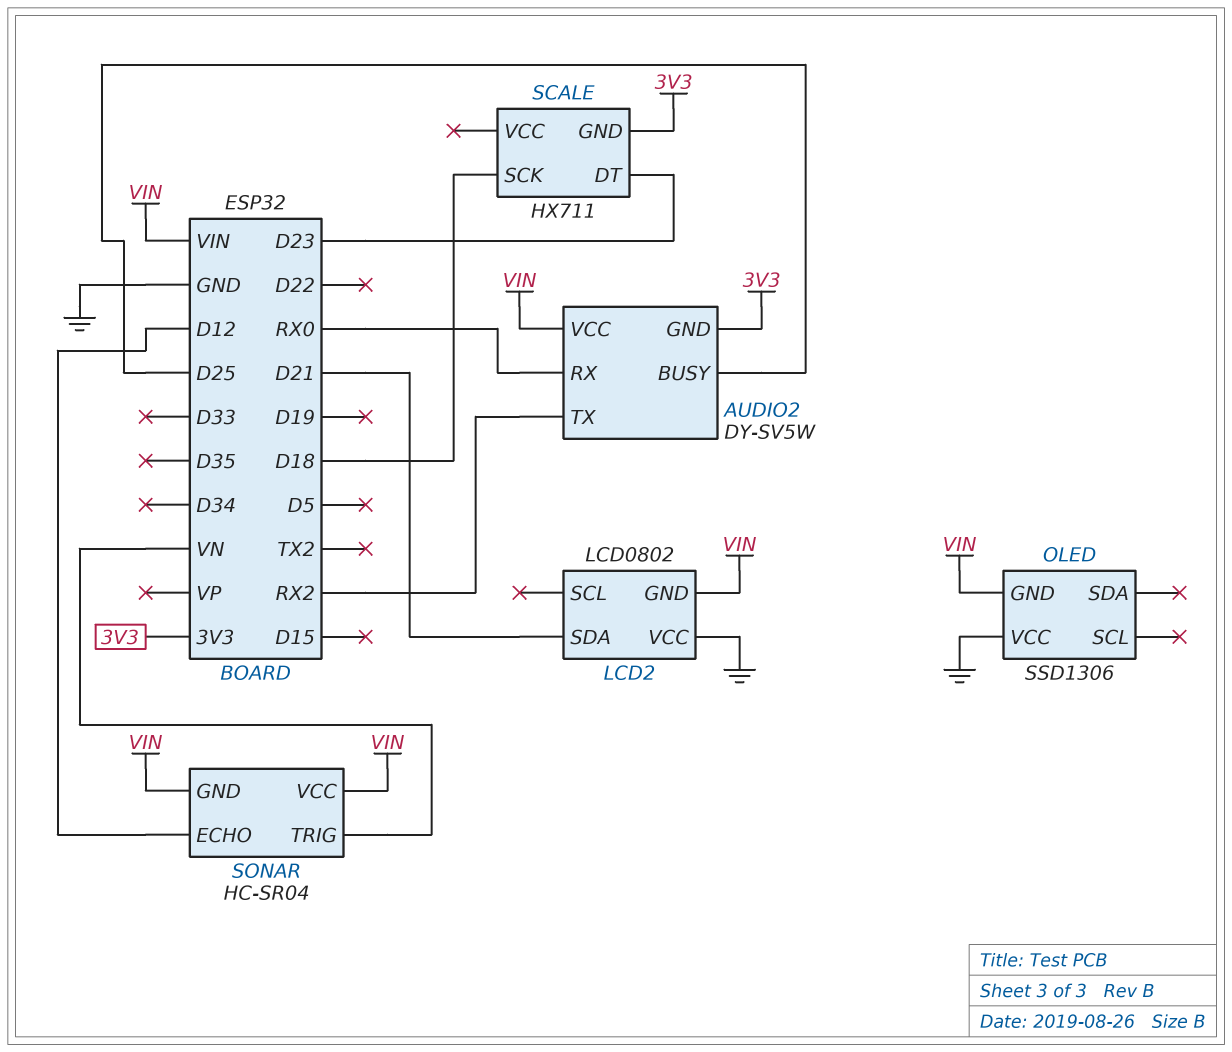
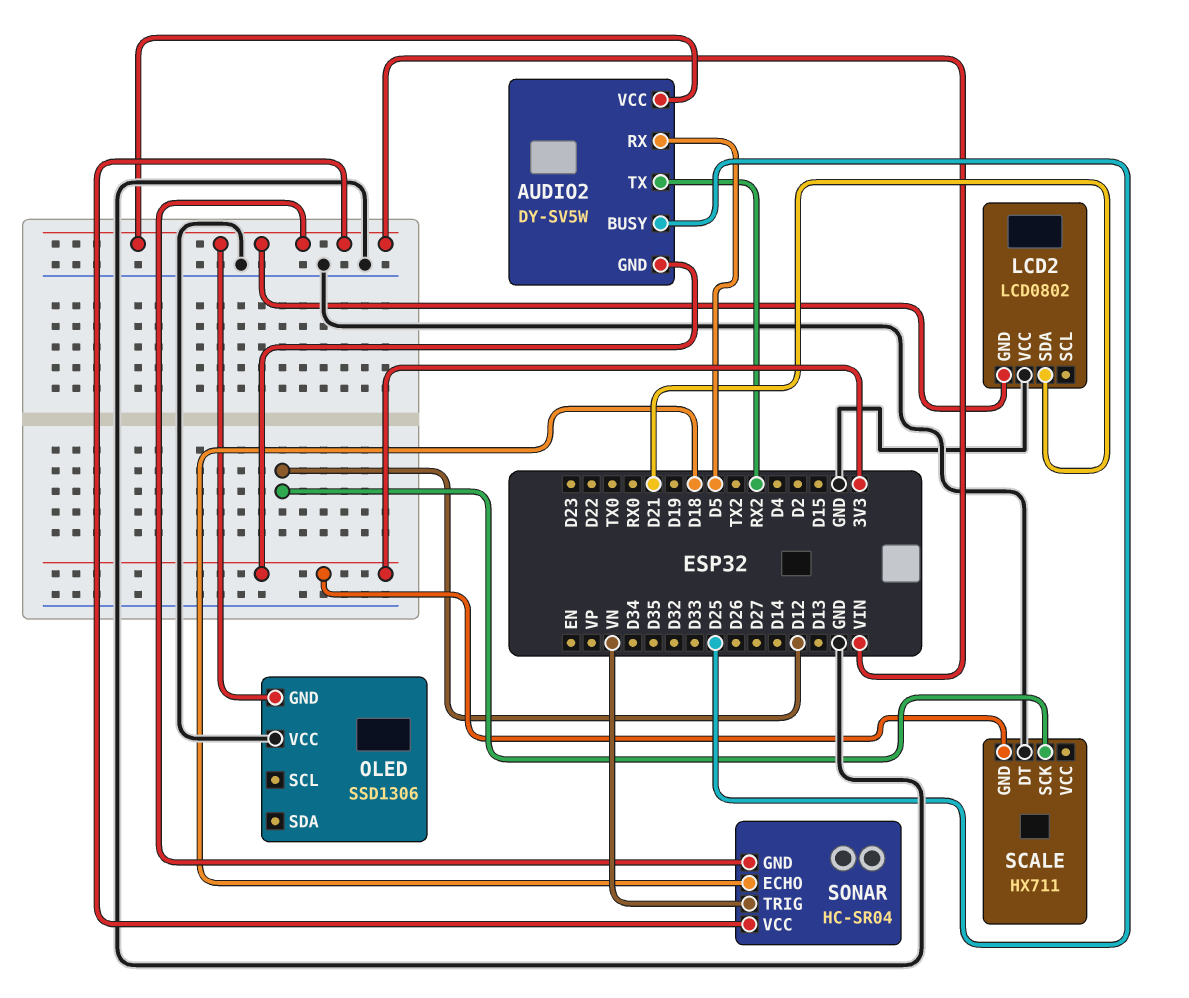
AUDIO2 pin RX: RX0 -> D5
SCALE pin DT: D23 -> GND
SCALE pin SCK: D18 -> D12
SONAR pin ECHO: D12 -> D18

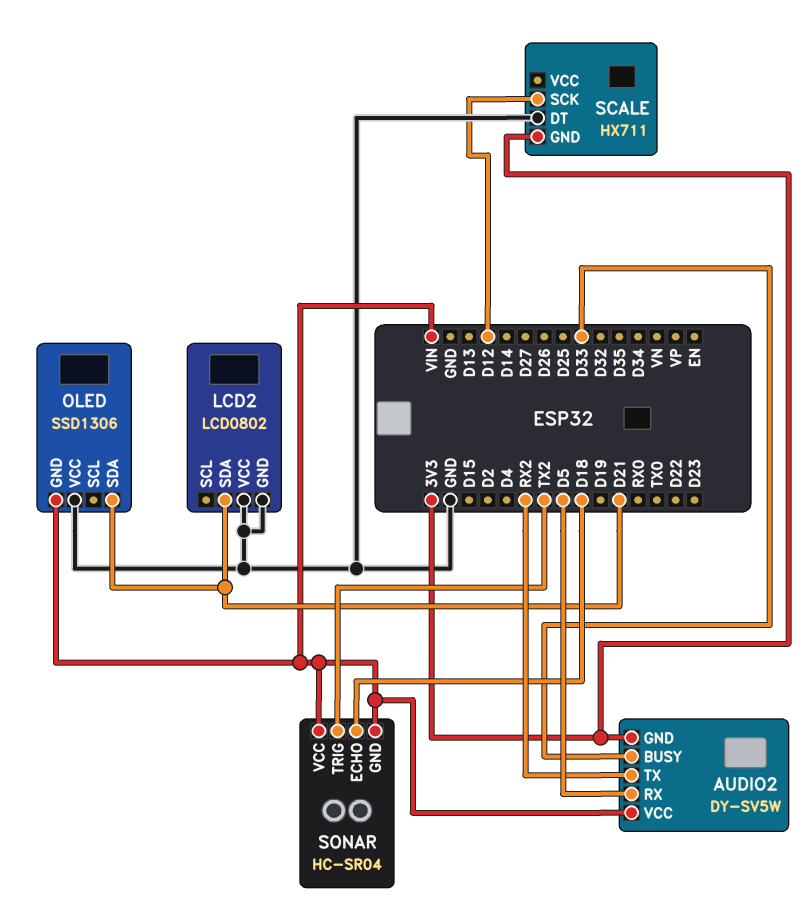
AUDIO2 pin BUSY: D25 -> D33
LCD2 pin GND: VIN -> GND
OLED pin SDA: none -> D21
SONAR pin TRIG: VN -> TX2

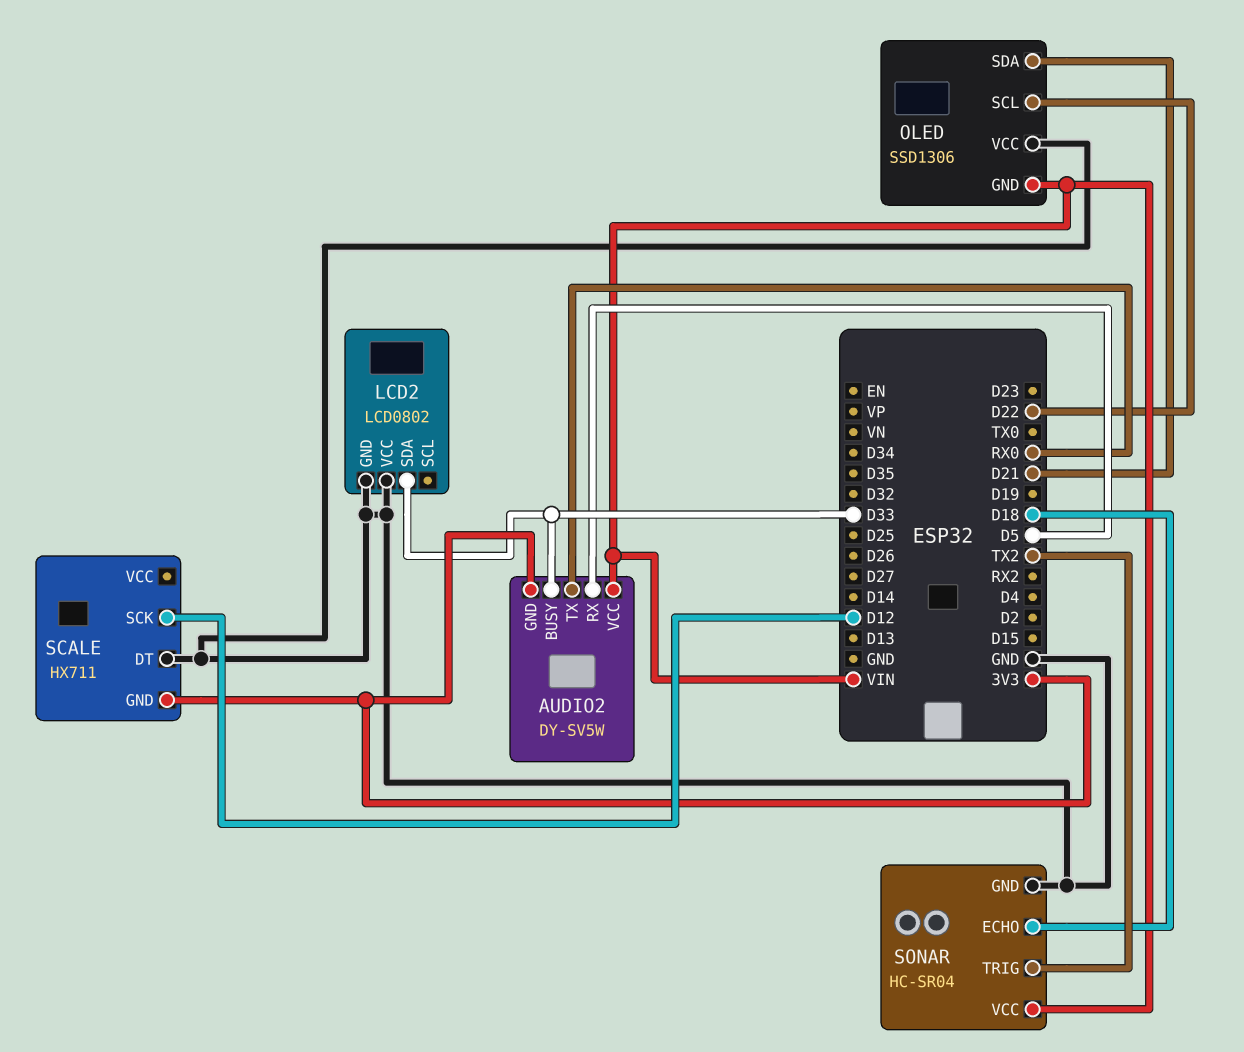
AUDIO2 pin TX: RX2 -> RX0
LCD2 pin SDA: D21 -> D33
OLED pin SCL: none -> D22
SONAR pin GND: VIN -> GND

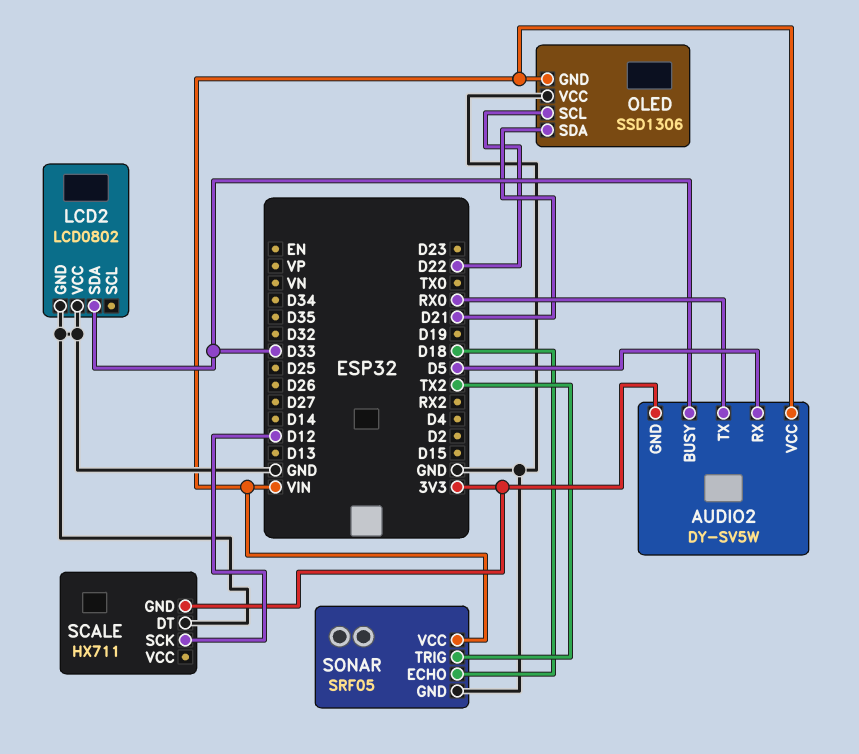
SONAR: HC-SR04 -> SRF05

